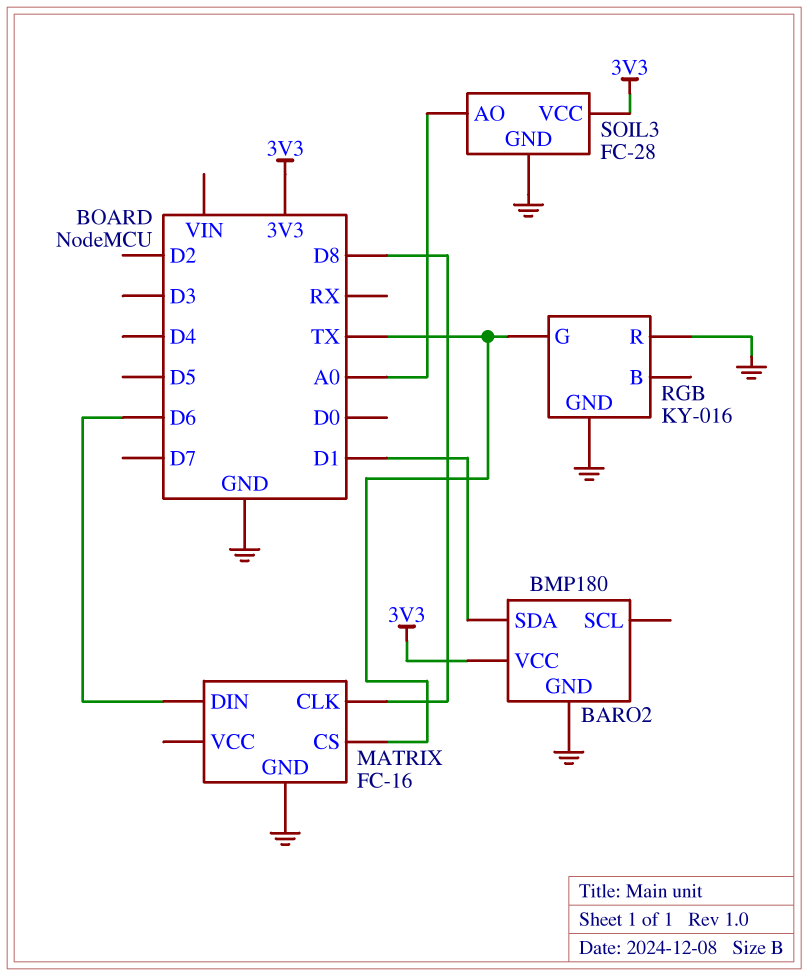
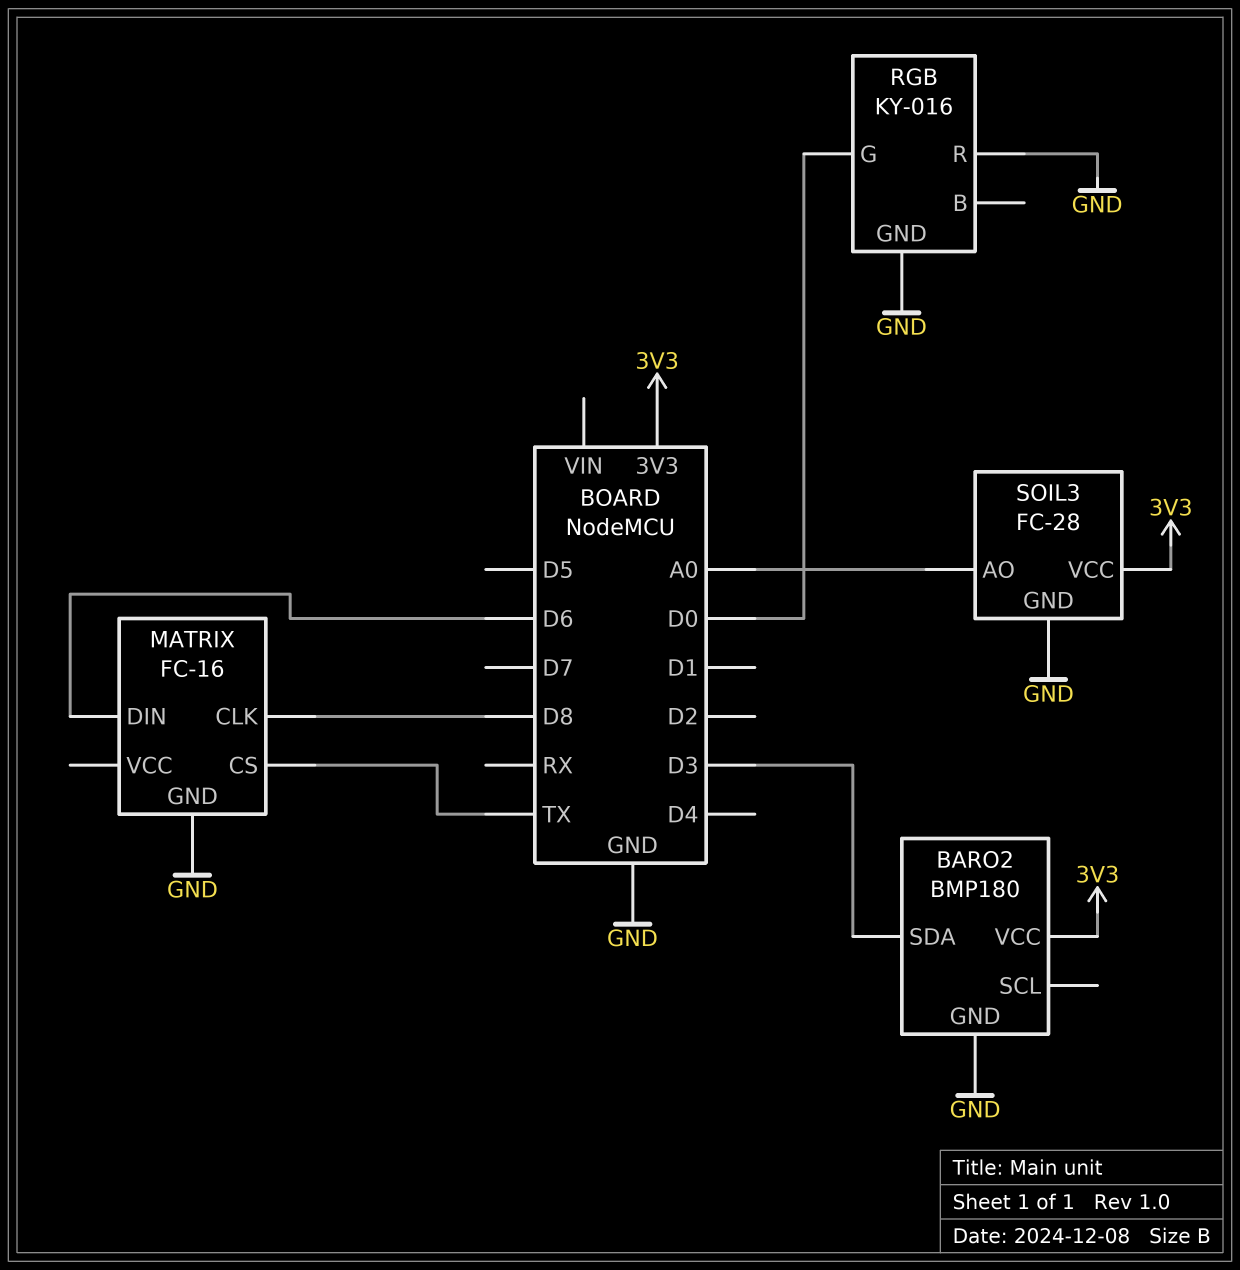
BARO2 pin SDA: D1 -> D3
RGB pin G: TX -> D0

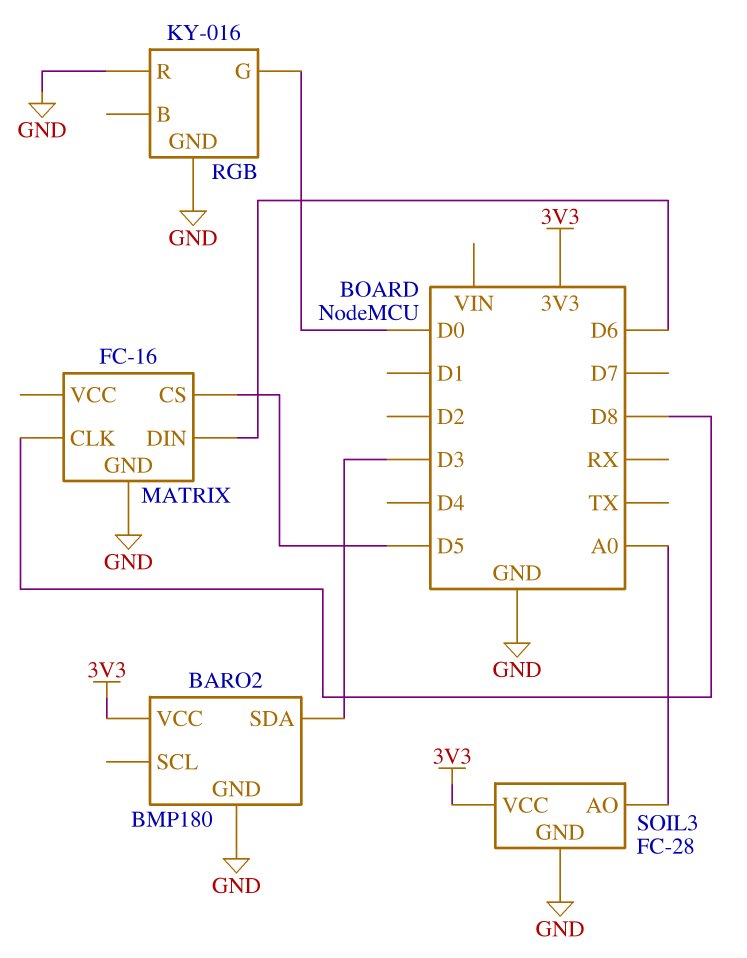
MATRIX pin CS: TX -> D5

